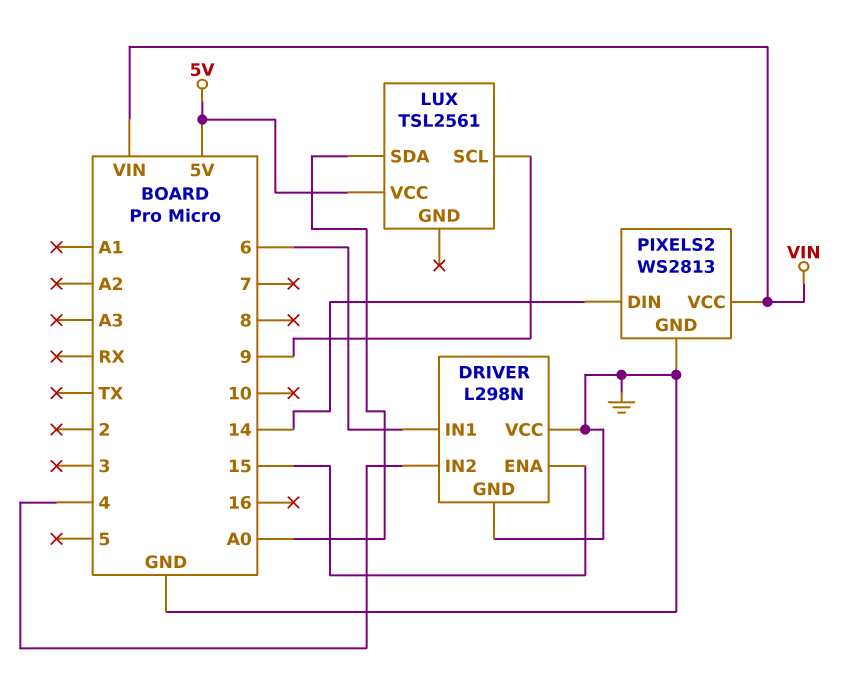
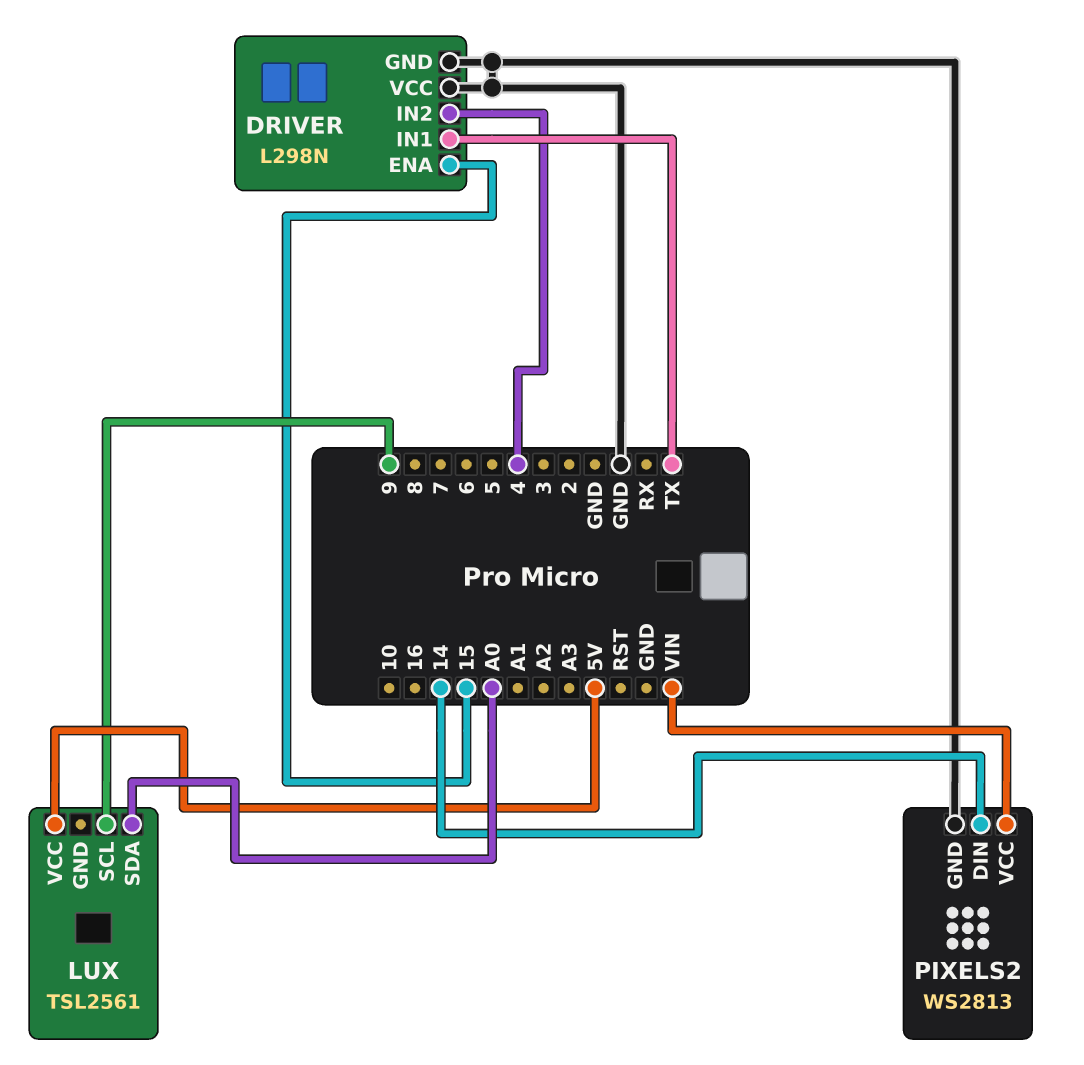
DRIVER pin IN1: 6 -> TX

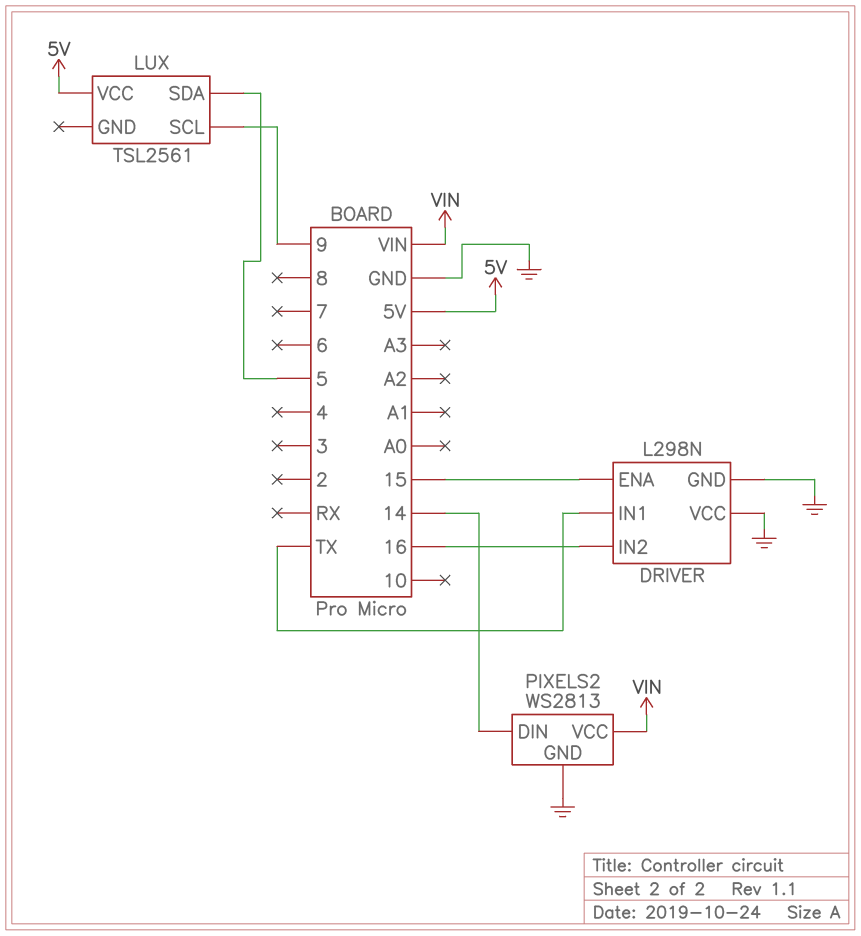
DRIVER pin IN2: 4 -> 16
LUX pin SDA: A0 -> 5

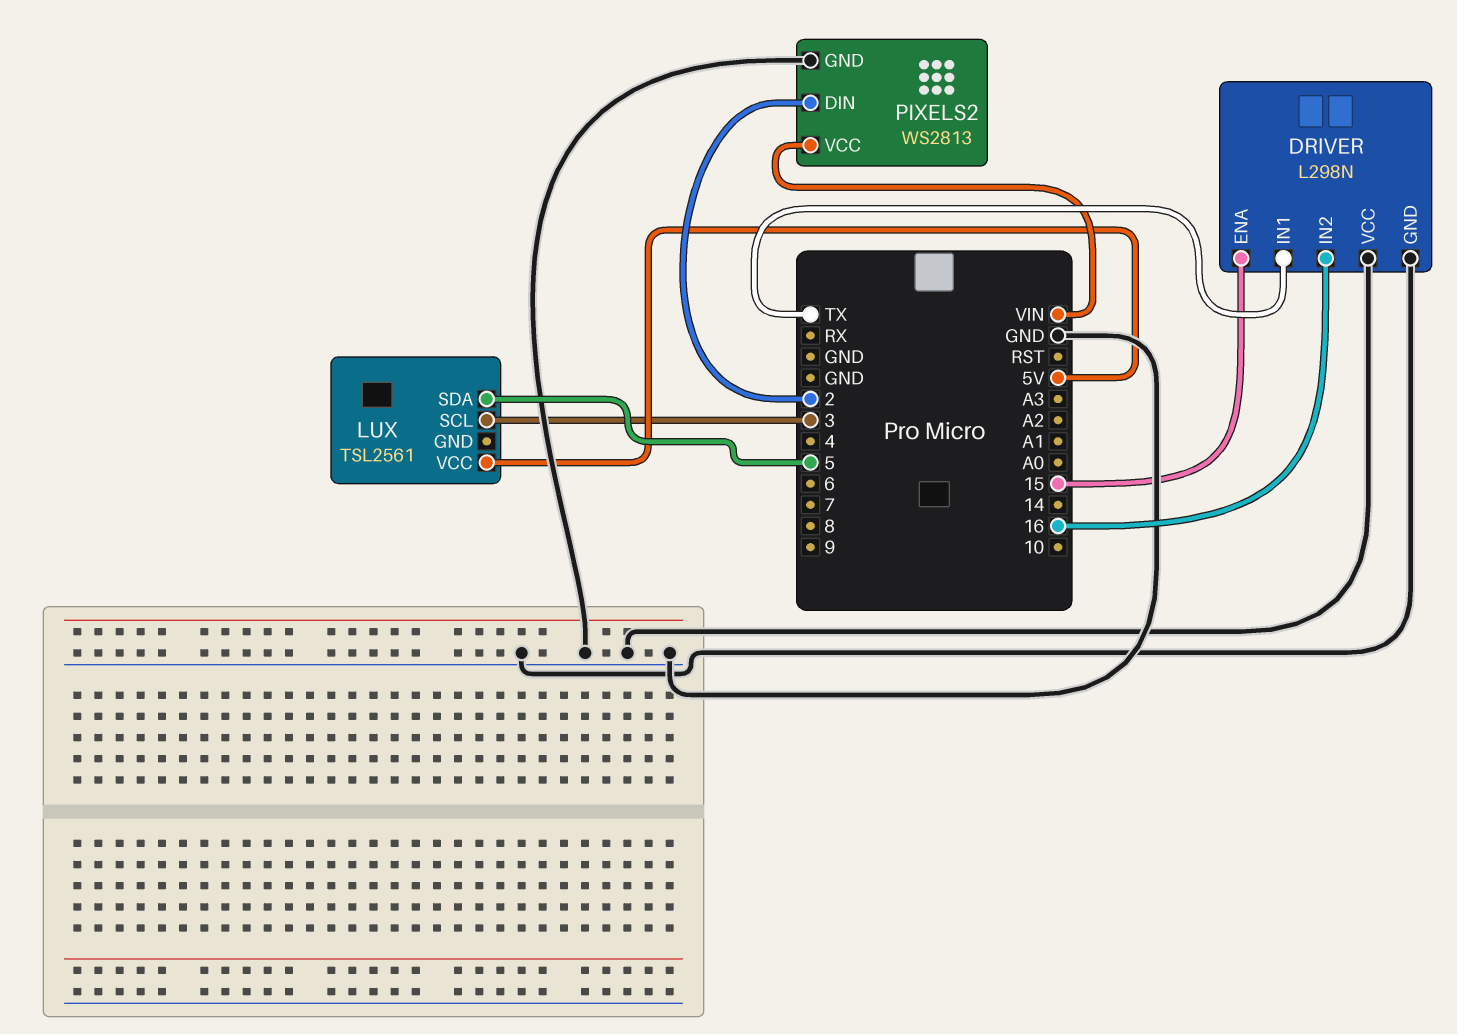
LUX pin SCL: 9 -> 3
PIXELS2 pin DIN: 14 -> 2

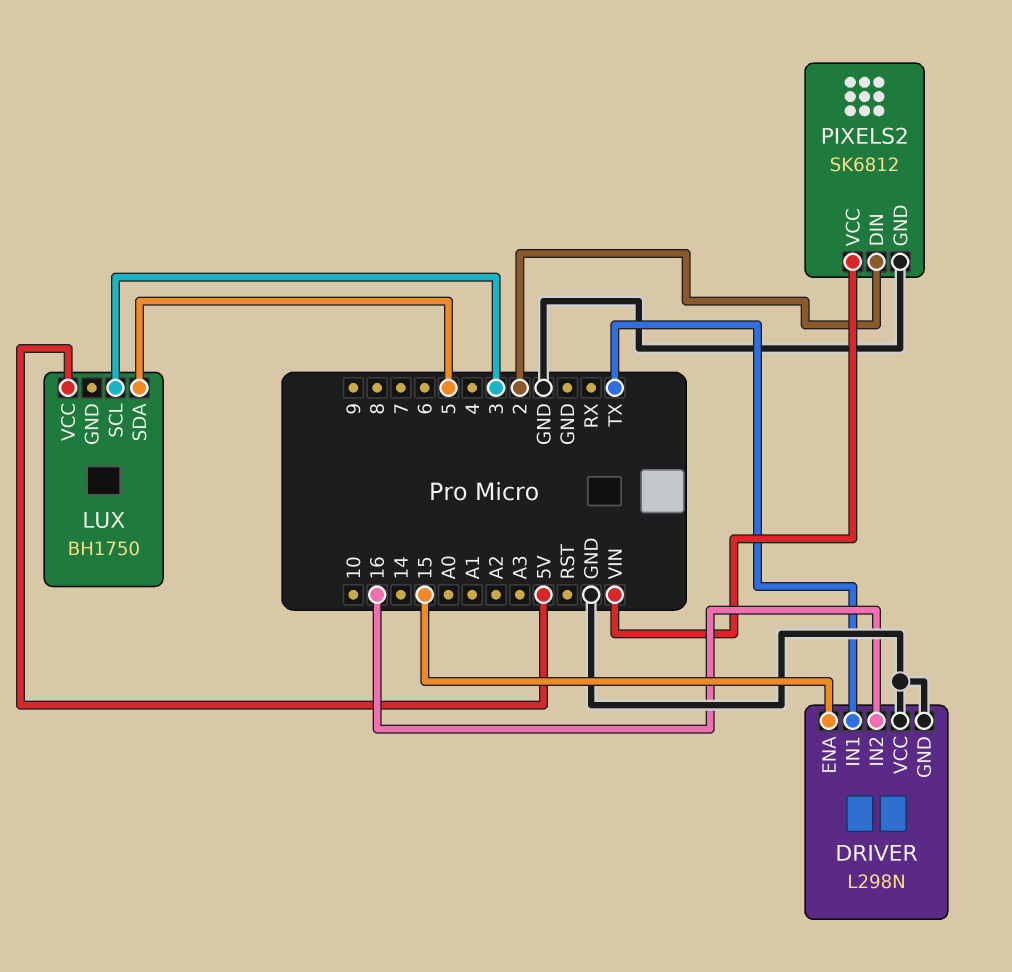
LUX: TSL2561 -> BH1750
PIXELS2: WS2813 -> SK6812

